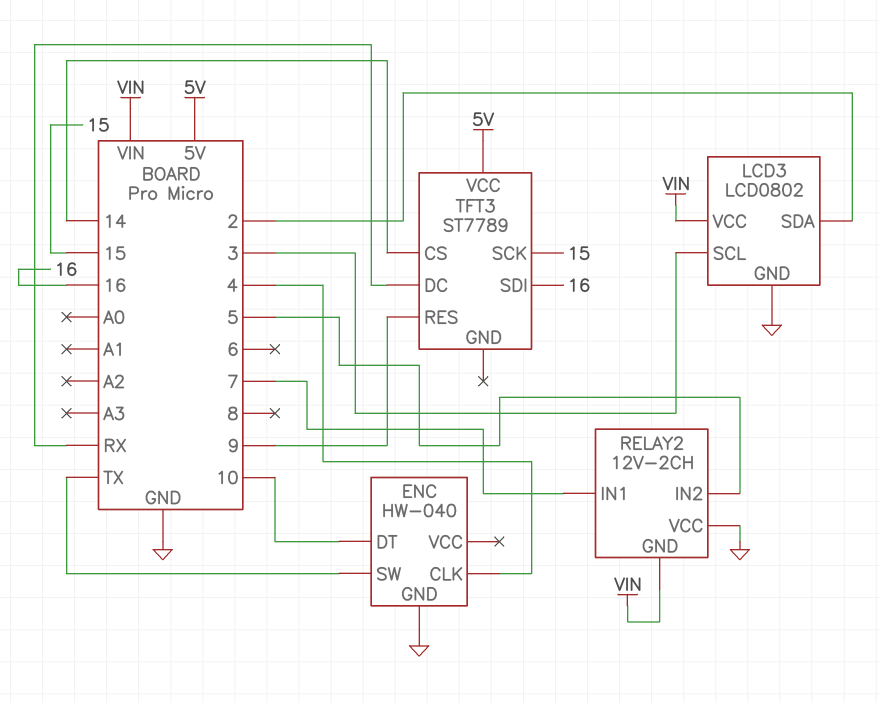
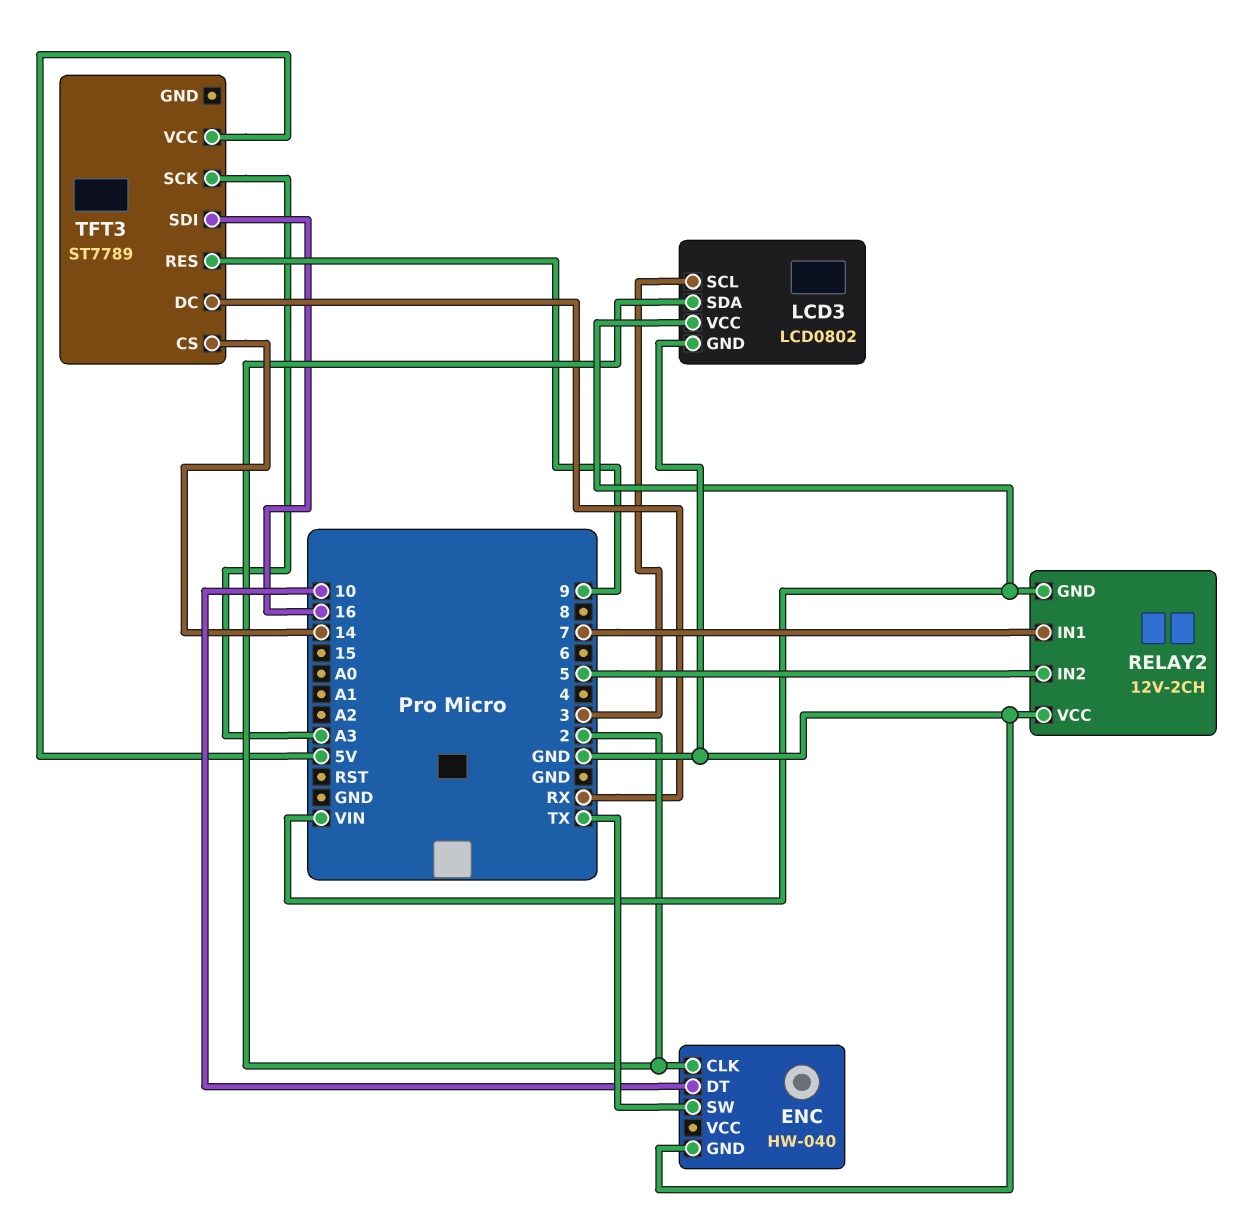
ENC pin CLK: 4 -> 2
TFT3 pin SCK: 15 -> A3

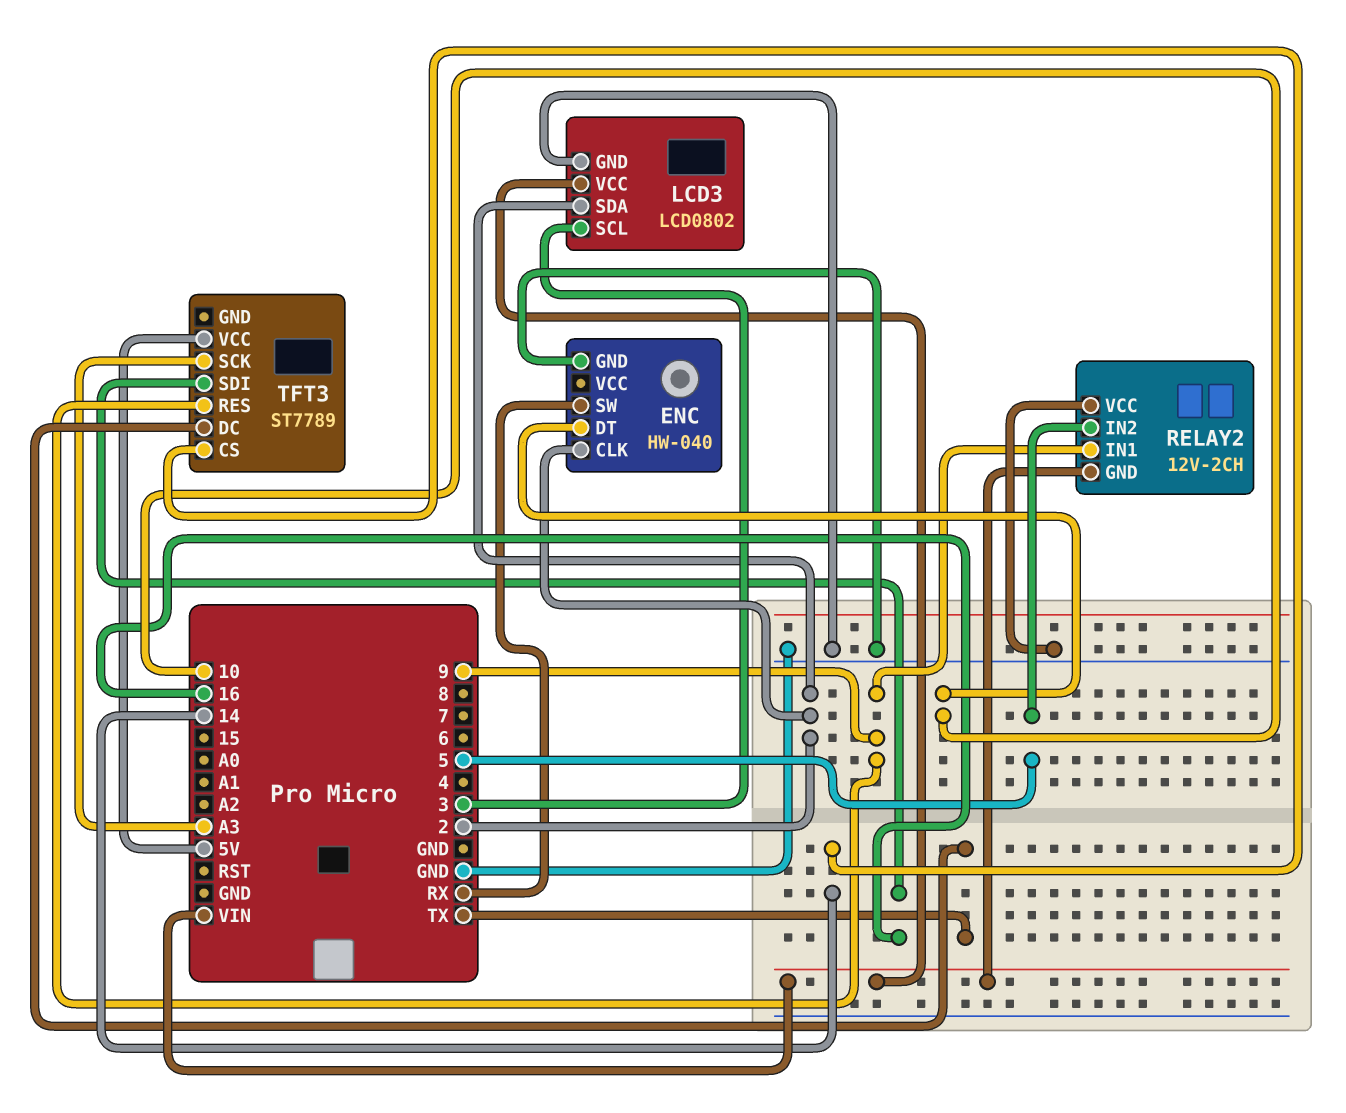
ENC pin SW: TX -> RX
RELAY2 pin IN1: 7 -> 9
TFT3 pin DC: RX -> TX

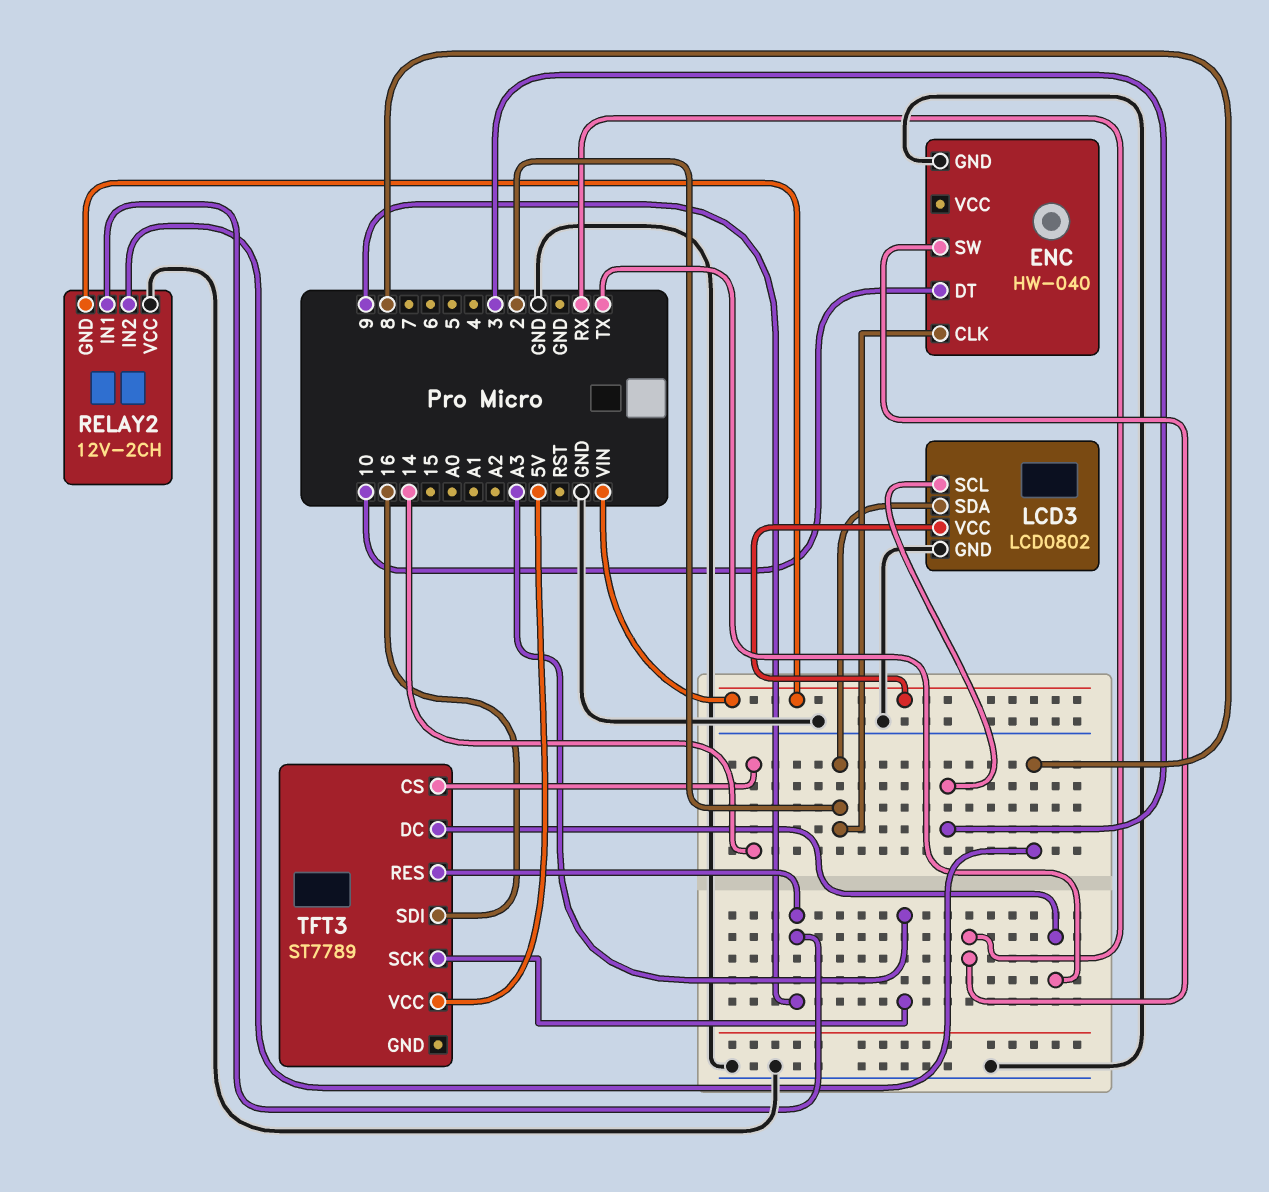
RELAY2 pin IN2: 5 -> 8

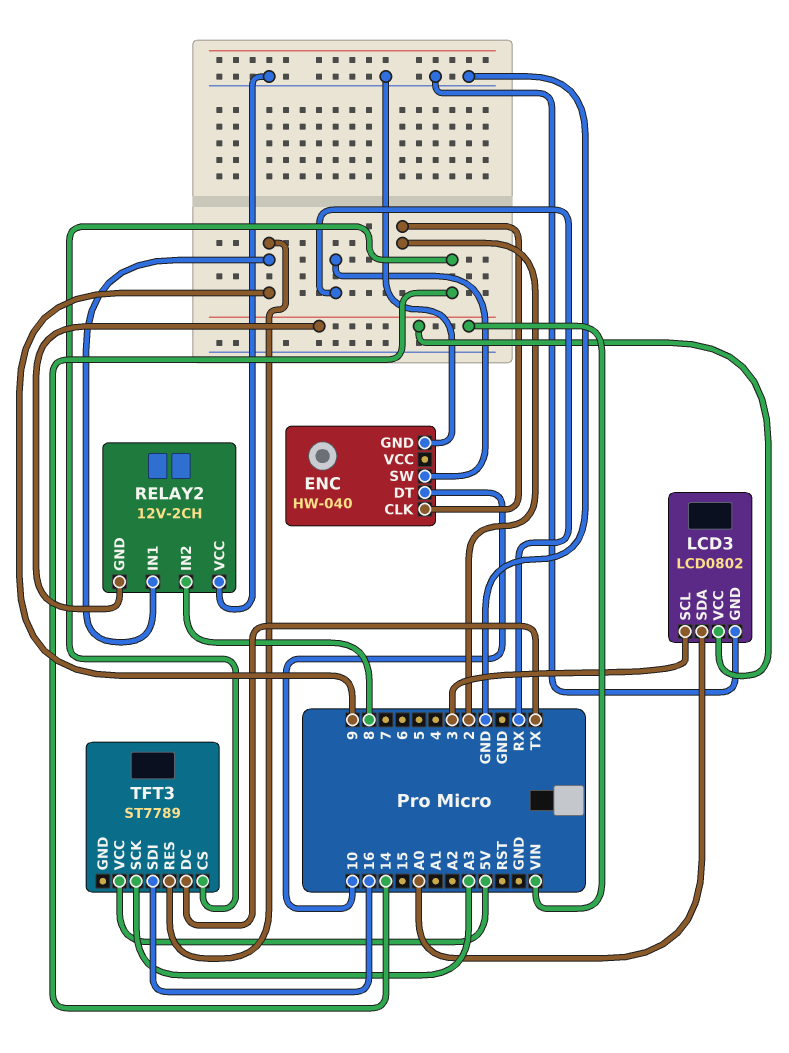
LCD3 pin SDA: 2 -> A0

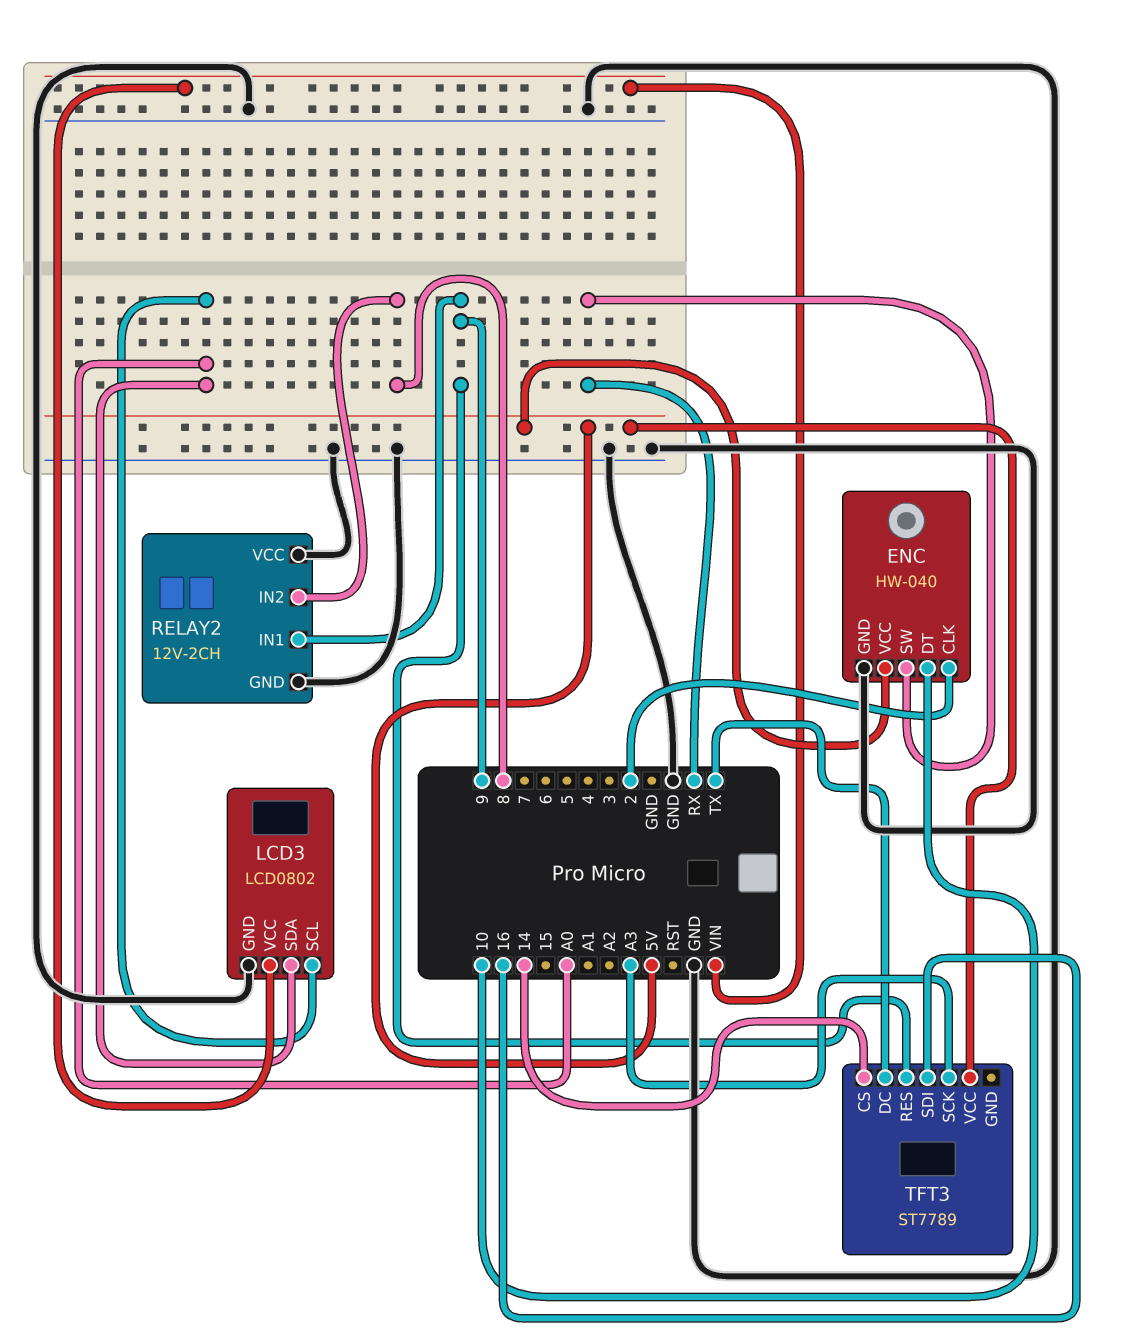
ENC pin VCC: none -> 5V
LCD3 pin SCL: 3 -> A0
RELAY2 pin GND: VIN -> GND

